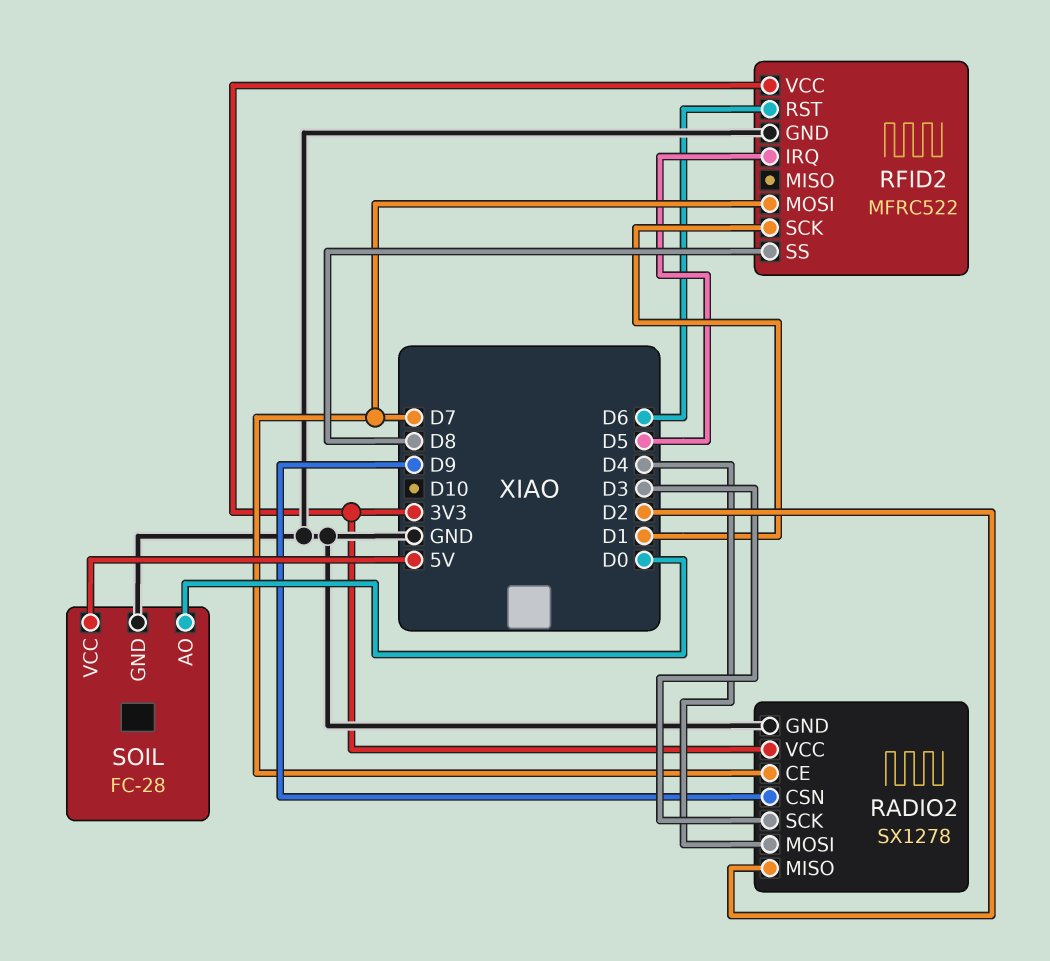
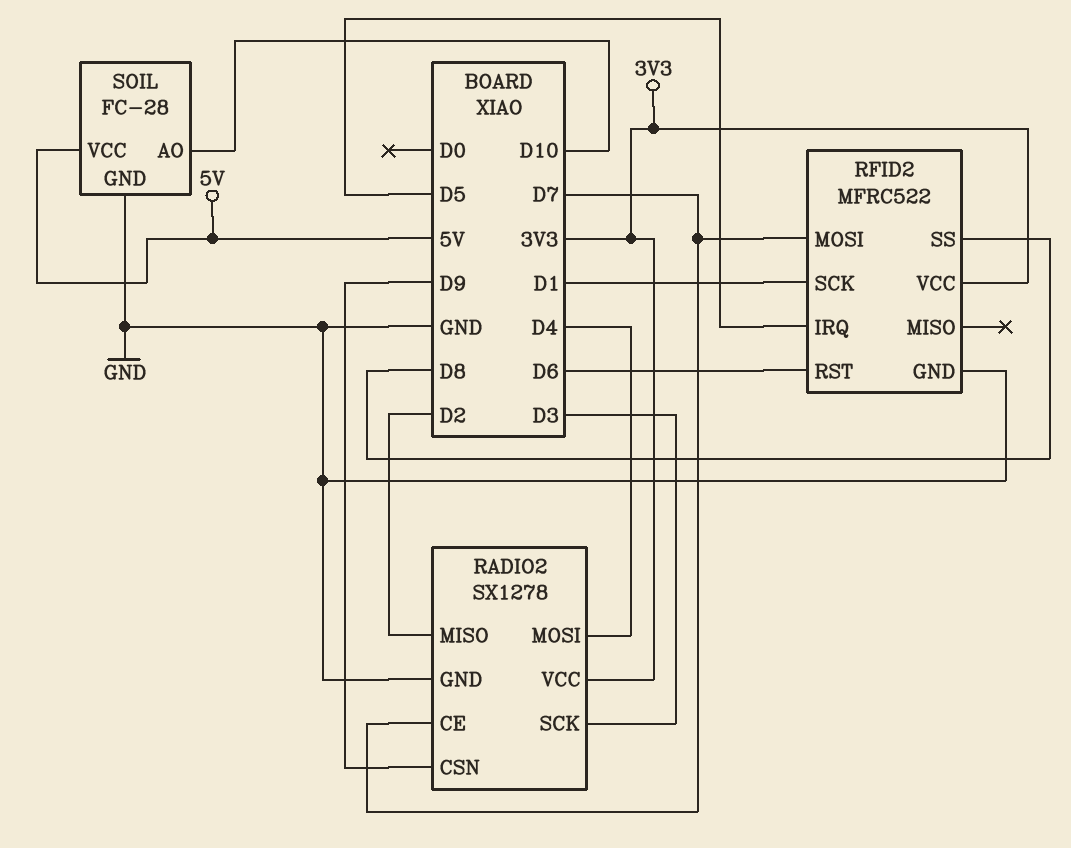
SOIL pin AO: D0 -> D10

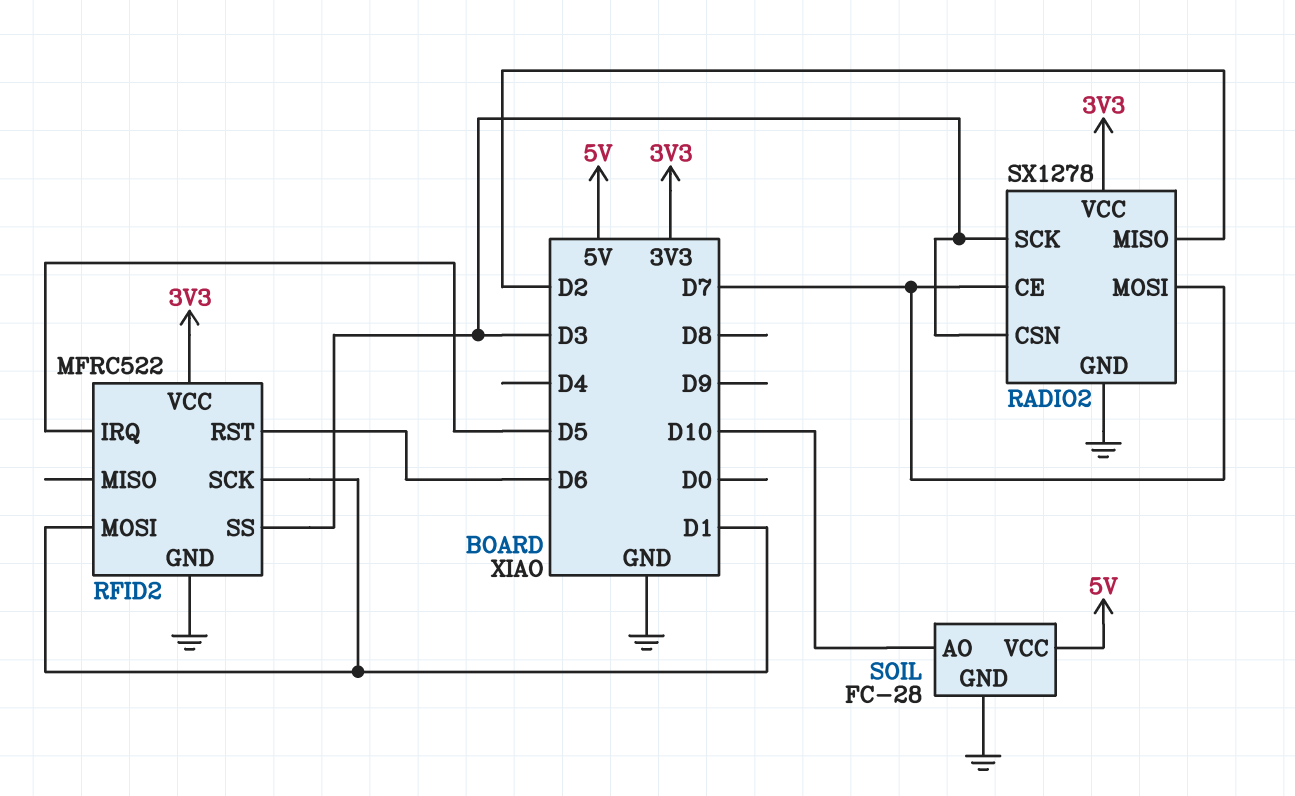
RADIO2 pin CSN: D9 -> D3
RADIO2 pin MOSI: D4 -> D7
RFID2 pin MOSI: D7 -> D1
RFID2 pin SS: D8 -> D3

